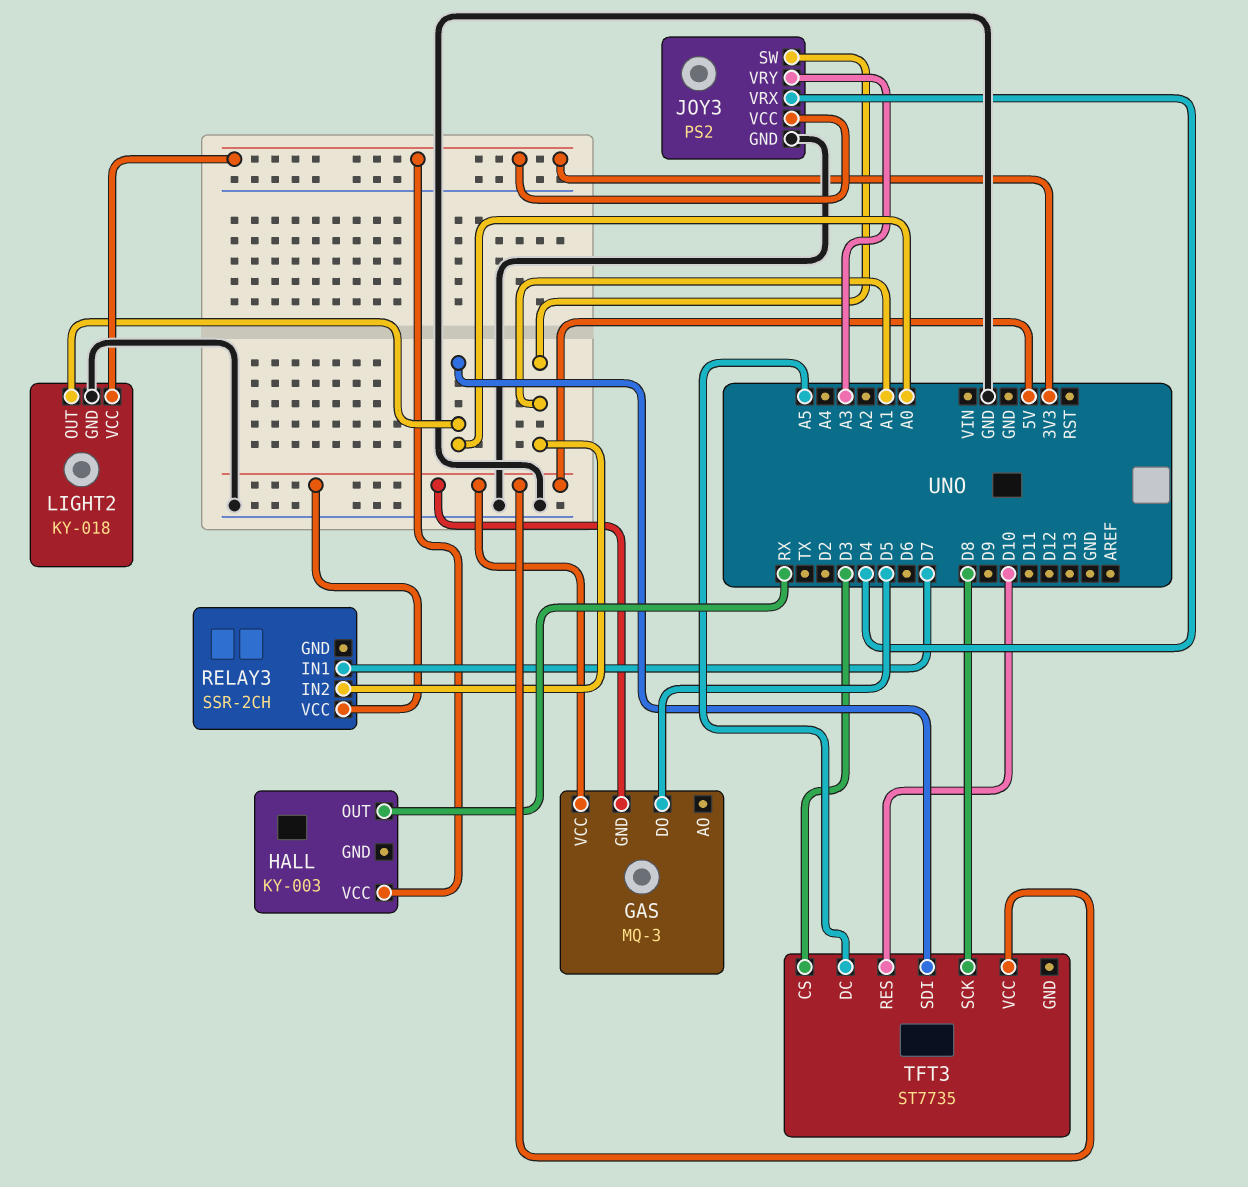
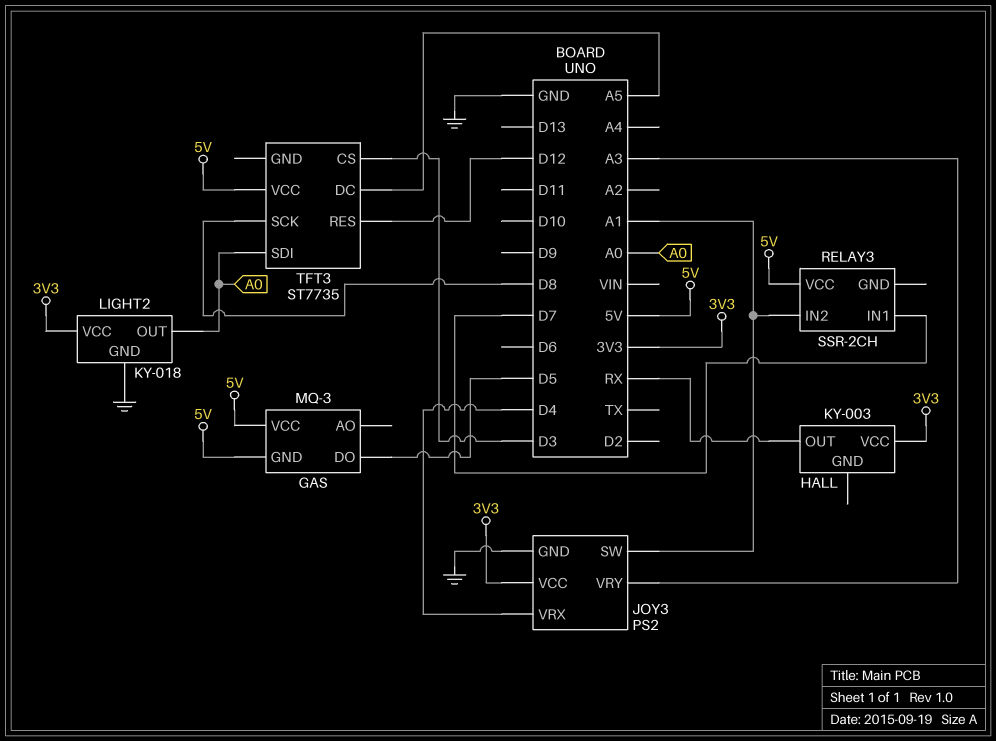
TFT3 pin RES: D10 -> D12

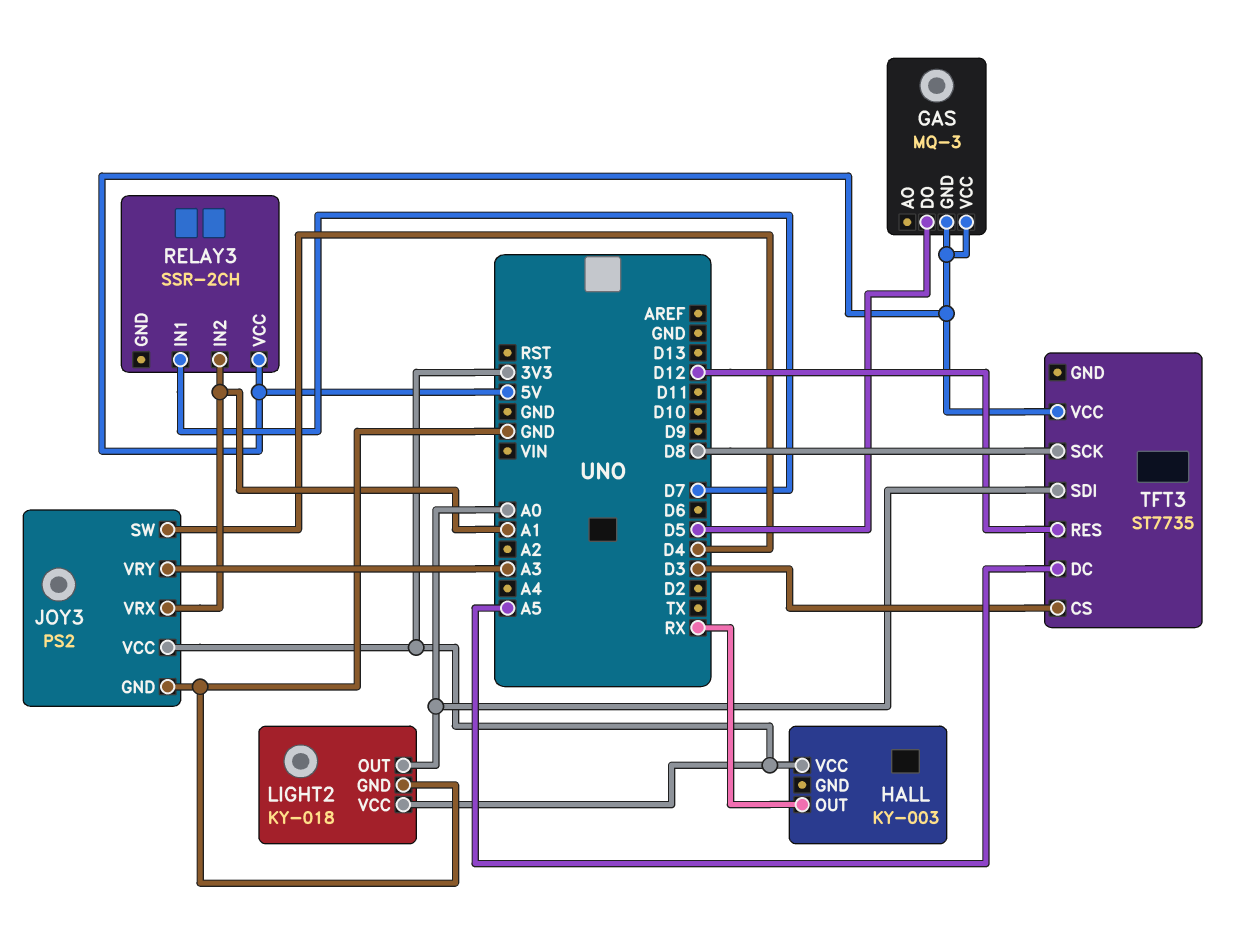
JOY3 pin SW: A1 -> D4
JOY3 pin VRX: D4 -> A1

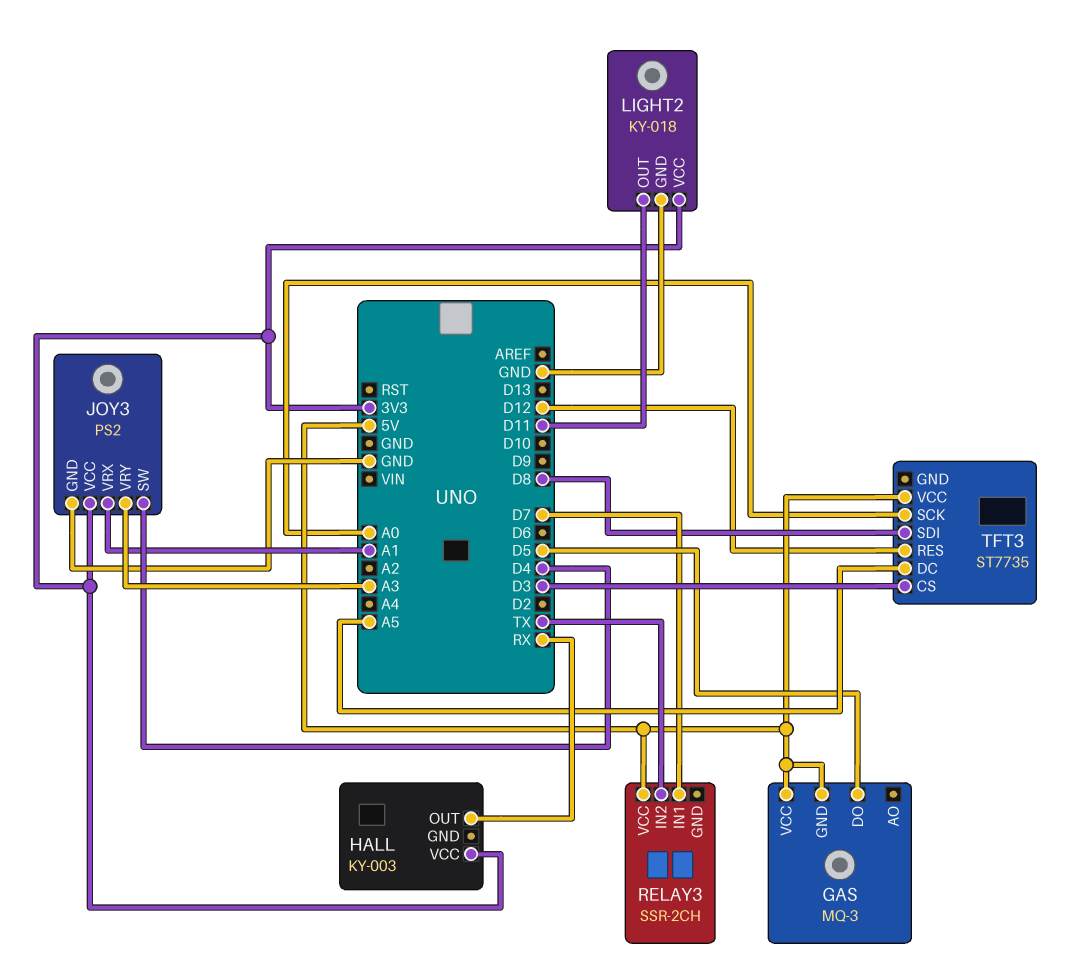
LIGHT2 pin OUT: A0 -> D11
RELAY3 pin IN2: A1 -> TX
TFT3 pin SCK: D8 -> A0
TFT3 pin SDI: A0 -> D8

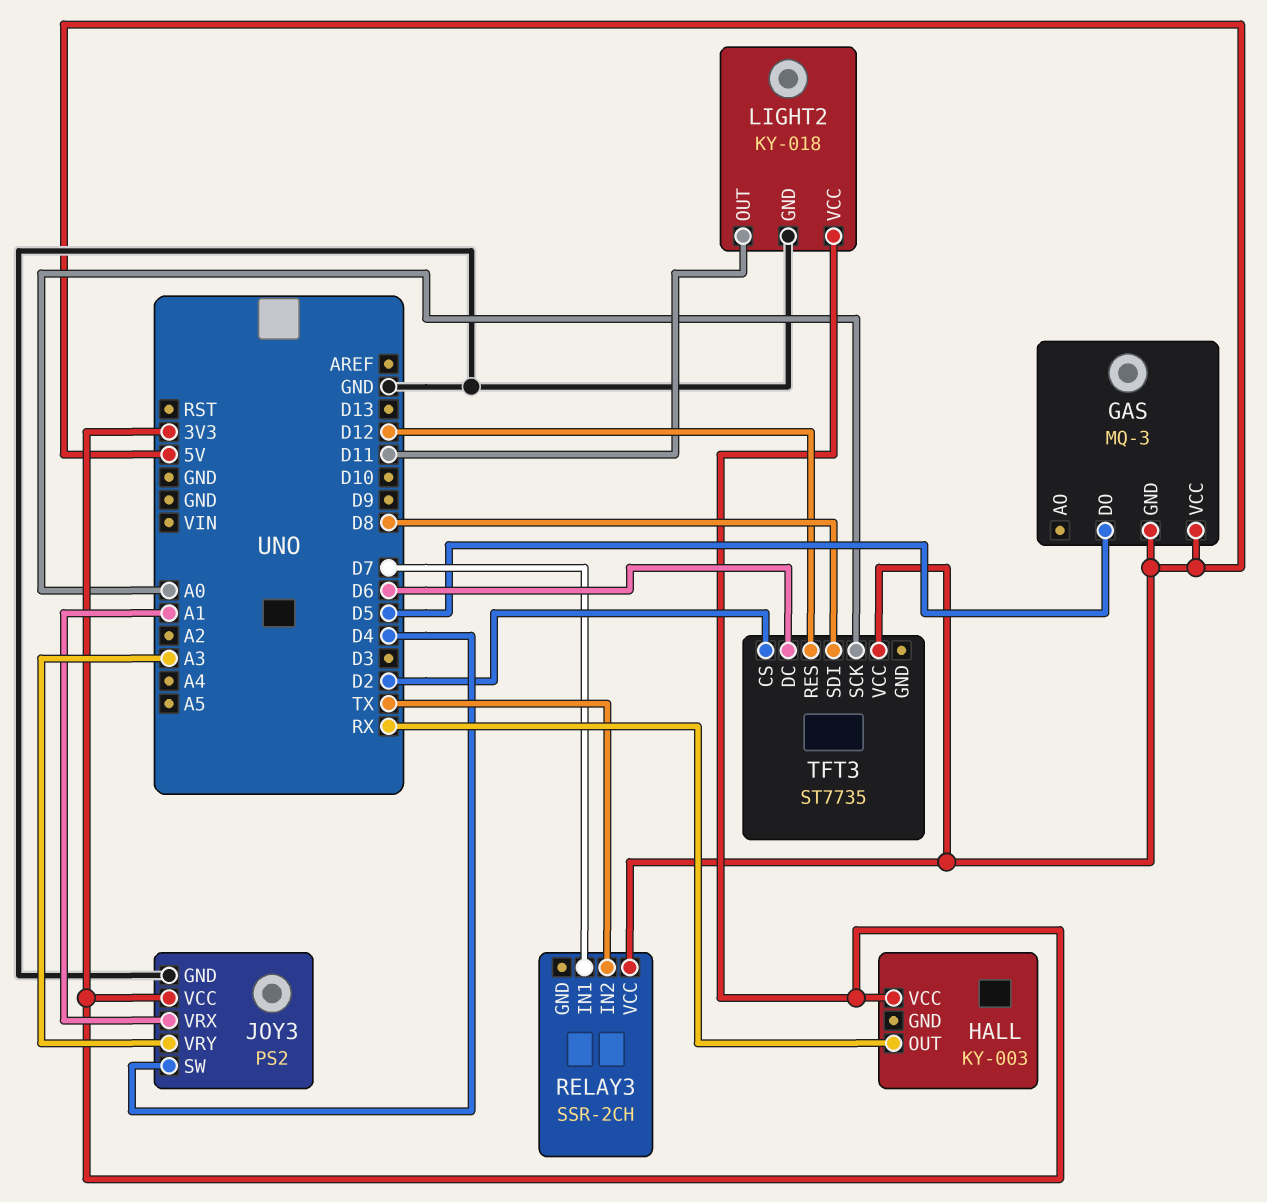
TFT3 pin CS: D3 -> D2
TFT3 pin DC: A5 -> D6

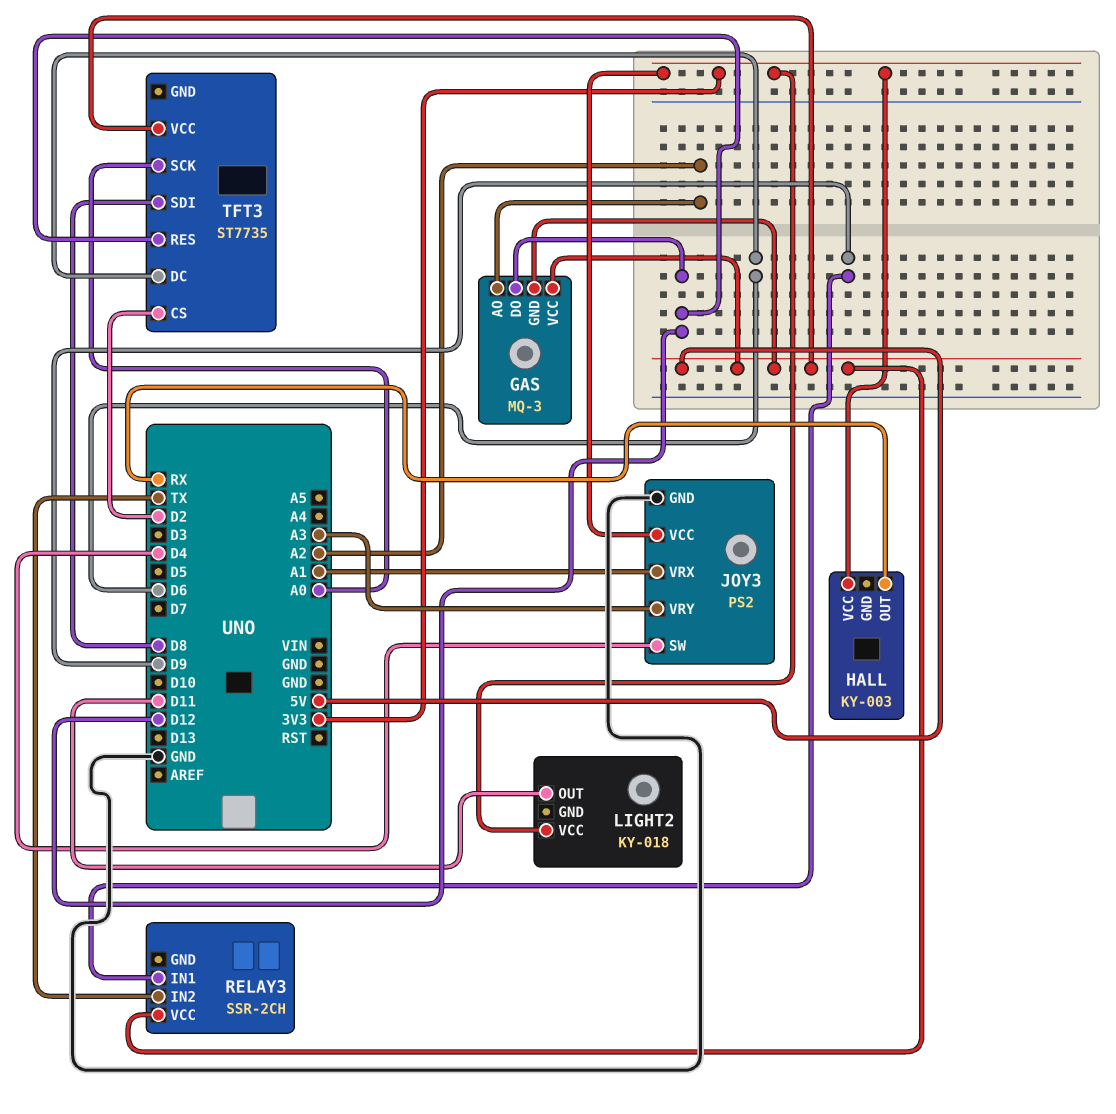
GAS pin AO: none -> A2
GAS pin DO: D5 -> D12
LIGHT2 pin GND: GND -> none
RELAY3 pin IN1: D7 -> D9

